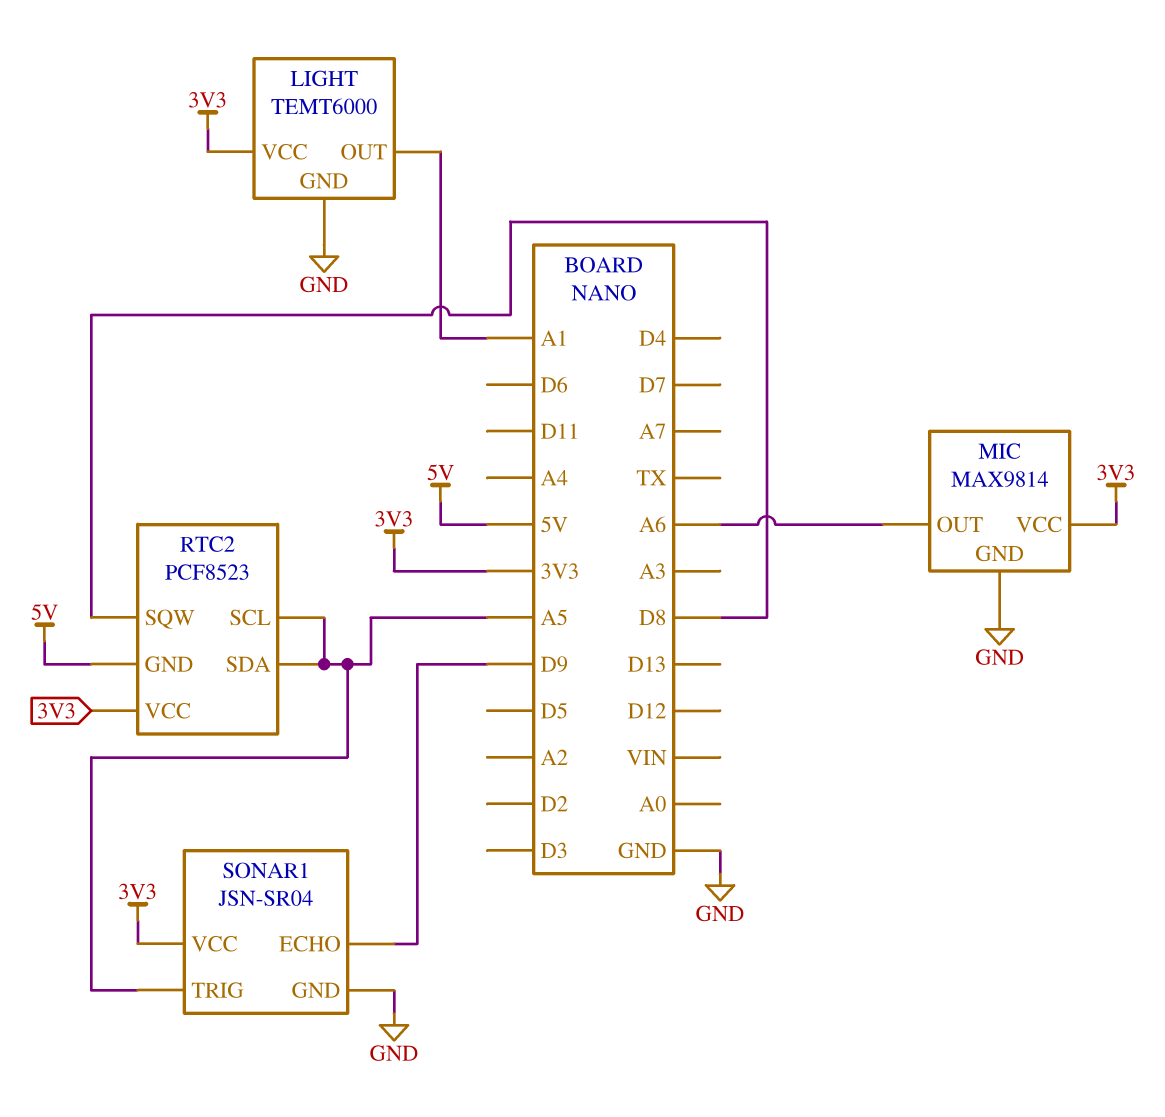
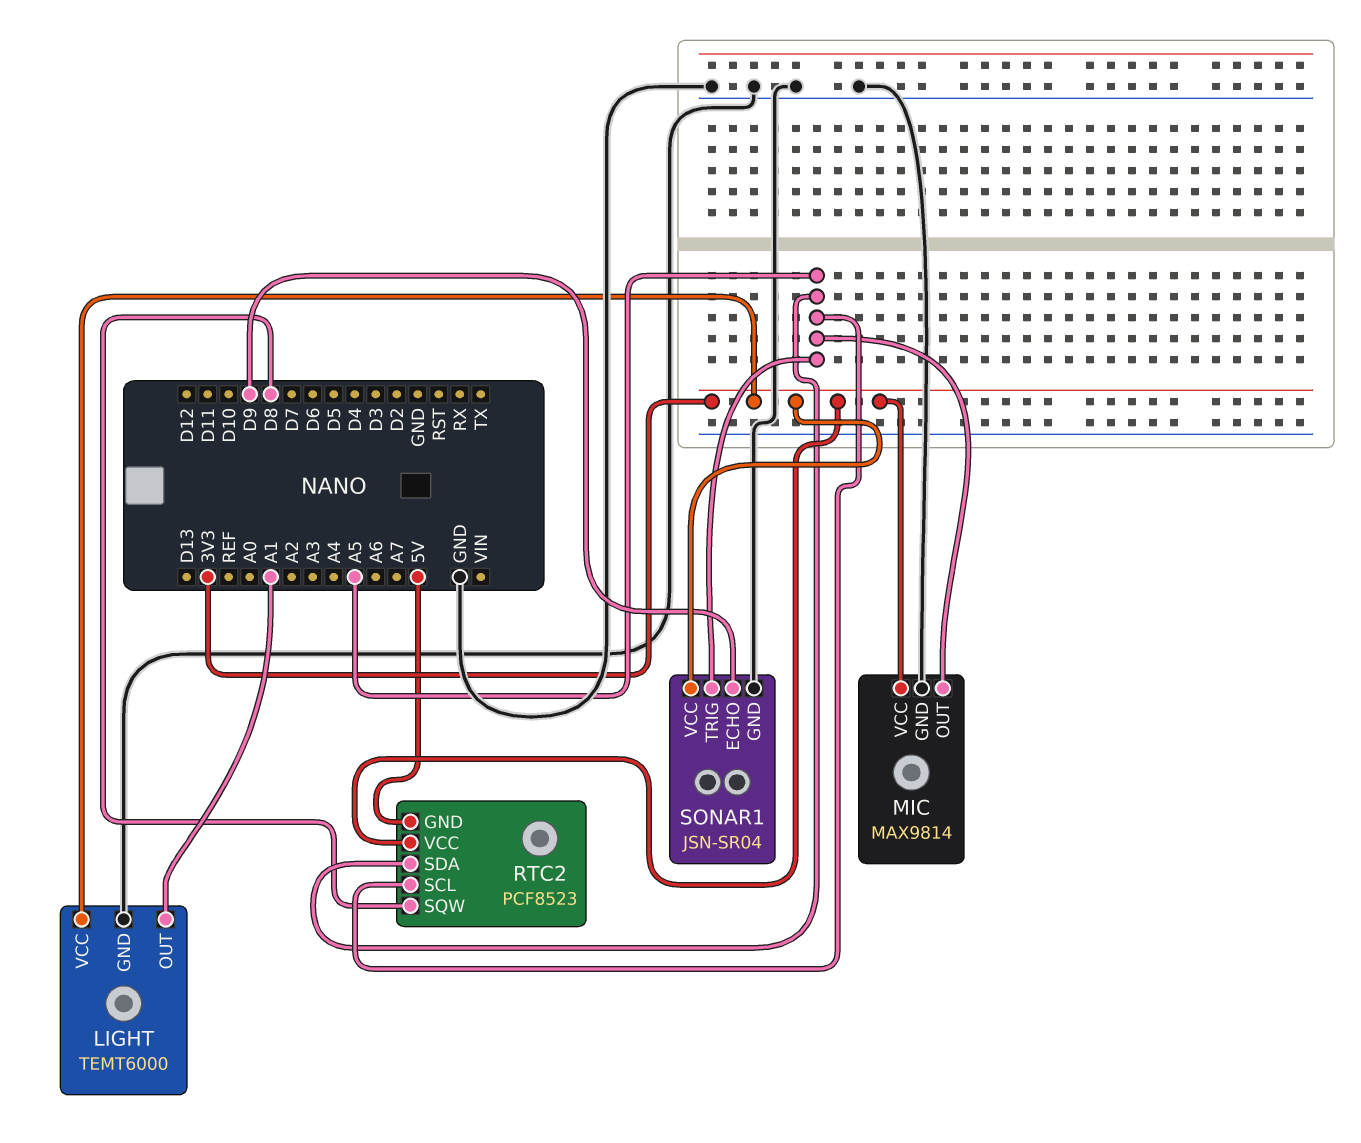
MIC pin OUT: A6 -> A5

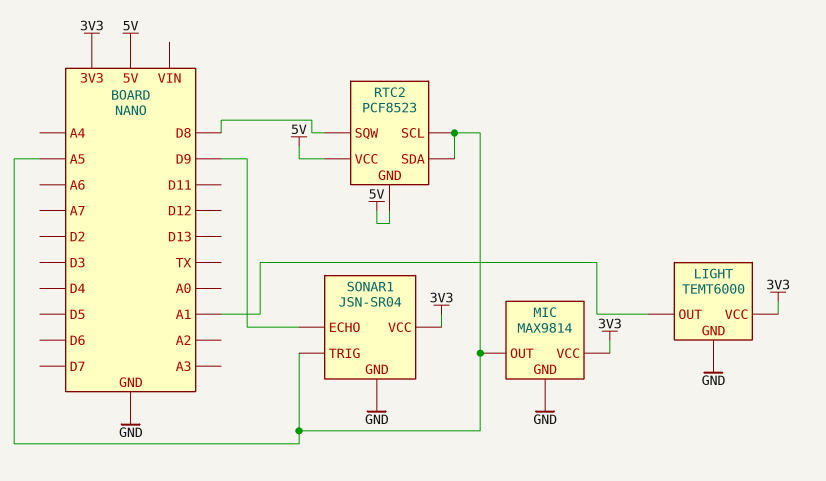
RTC2 pin VCC: 3V3 -> 5V

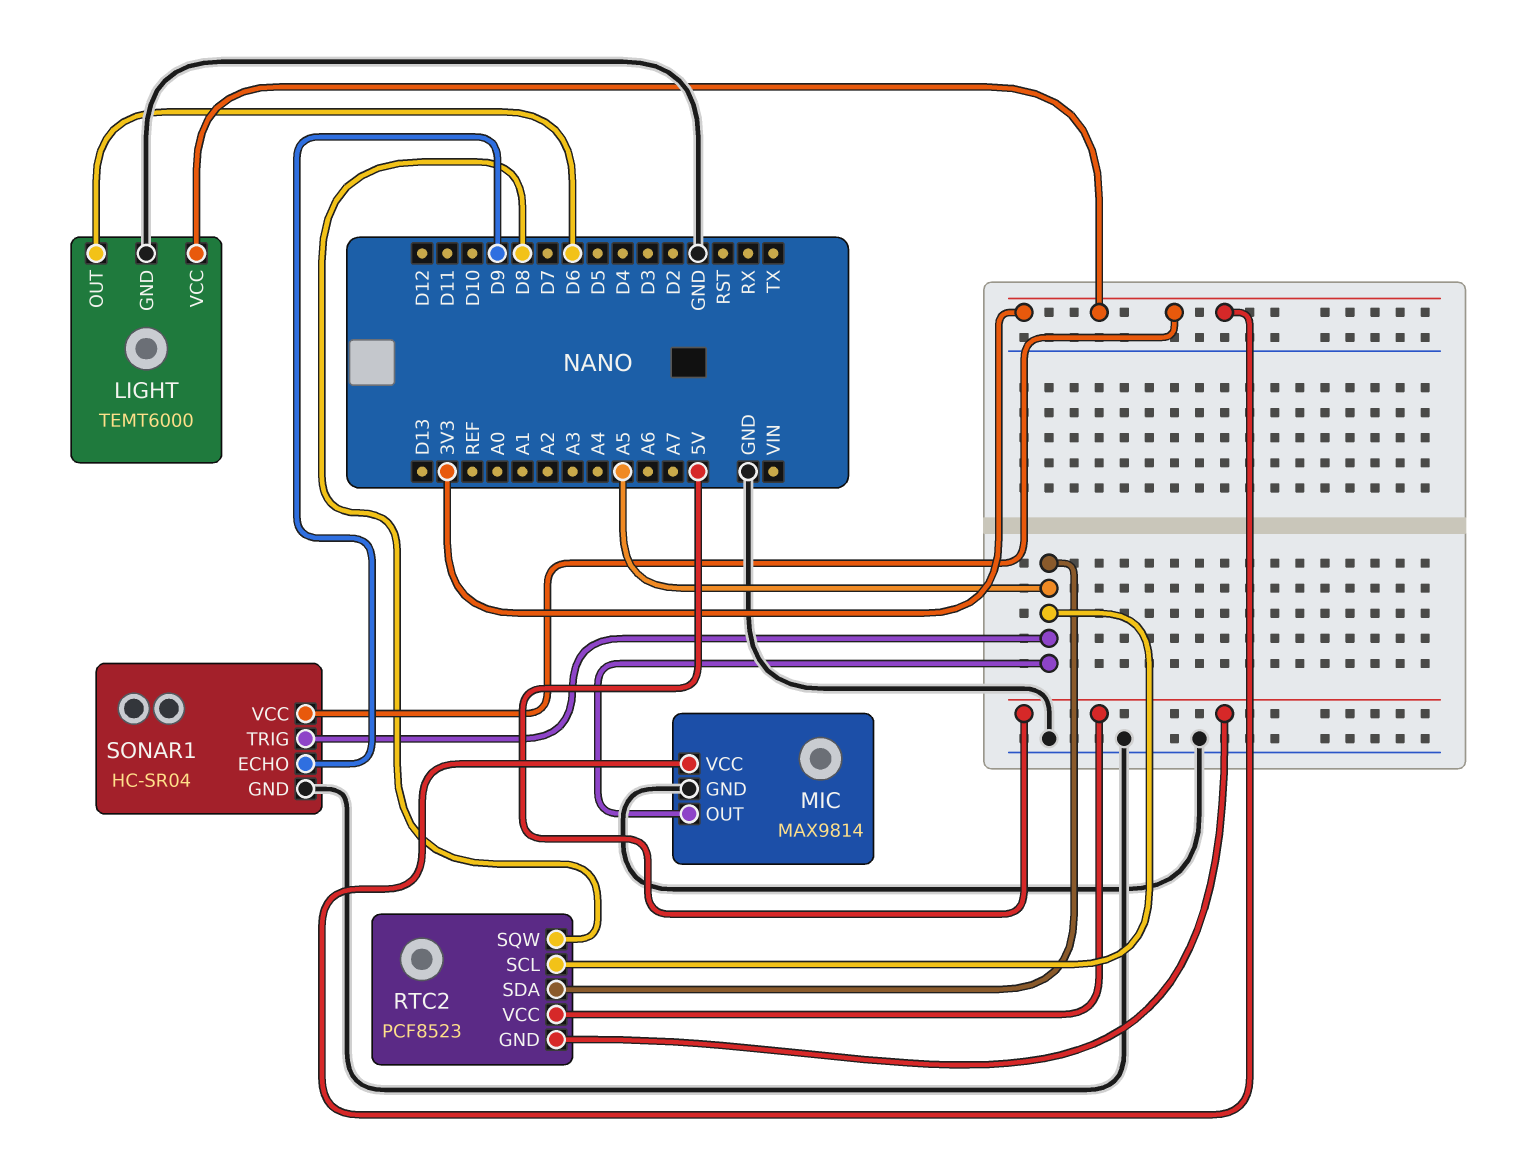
LIGHT pin OUT: A1 -> D6
SONAR1: JSN-SR04 -> HC-SR04

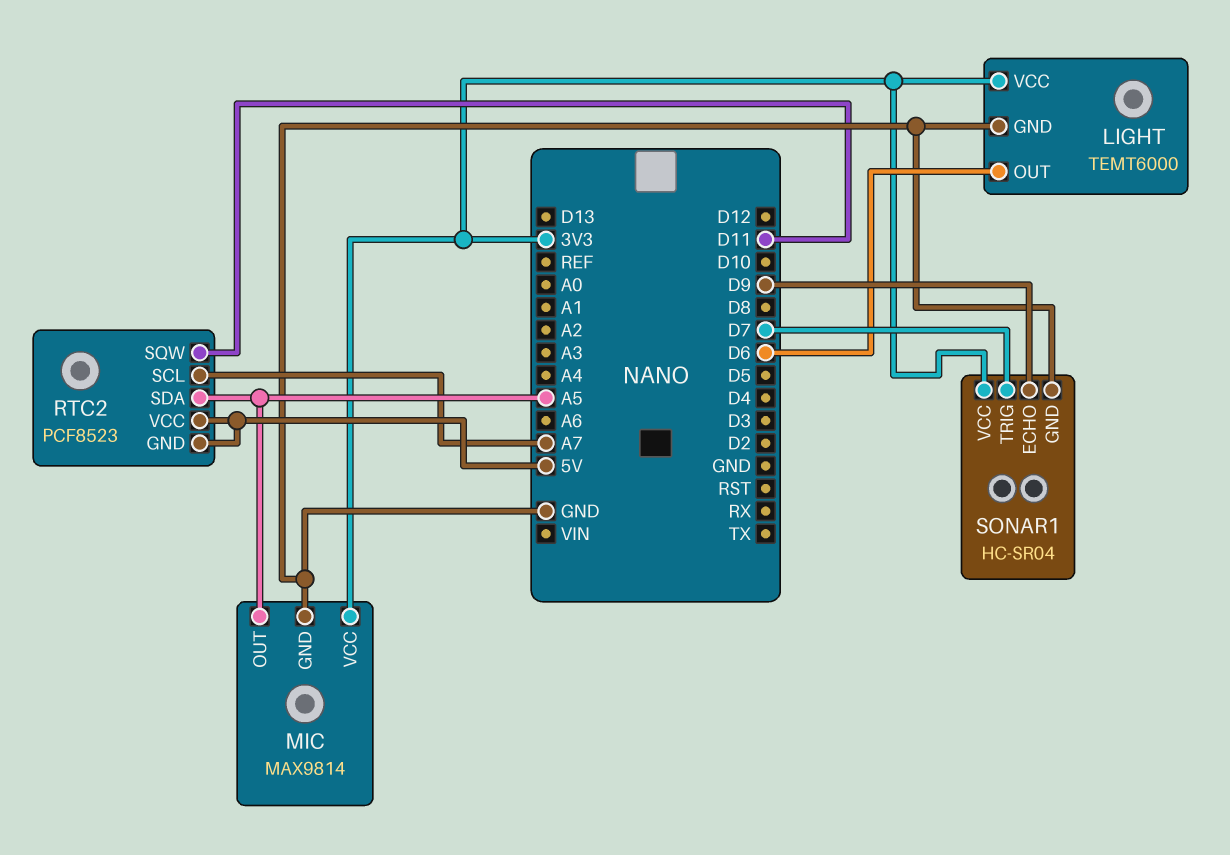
RTC2 pin SCL: A5 -> A7
RTC2 pin SQW: D8 -> D11
SONAR1 pin TRIG: A5 -> D7

